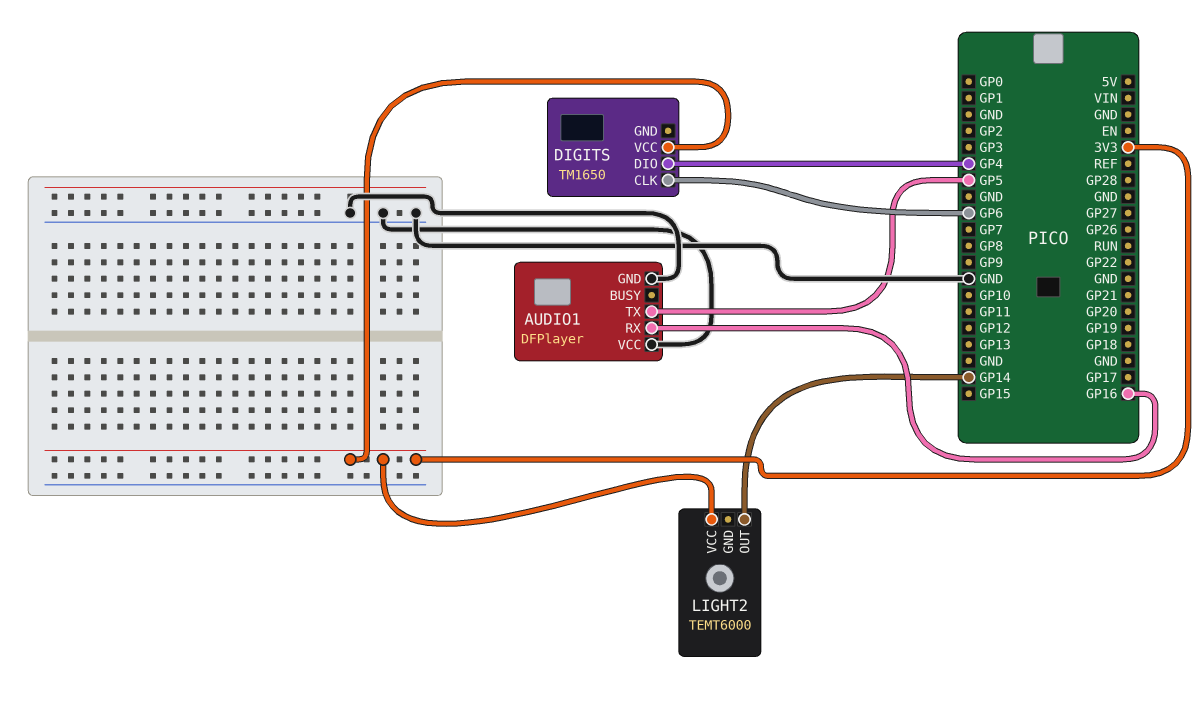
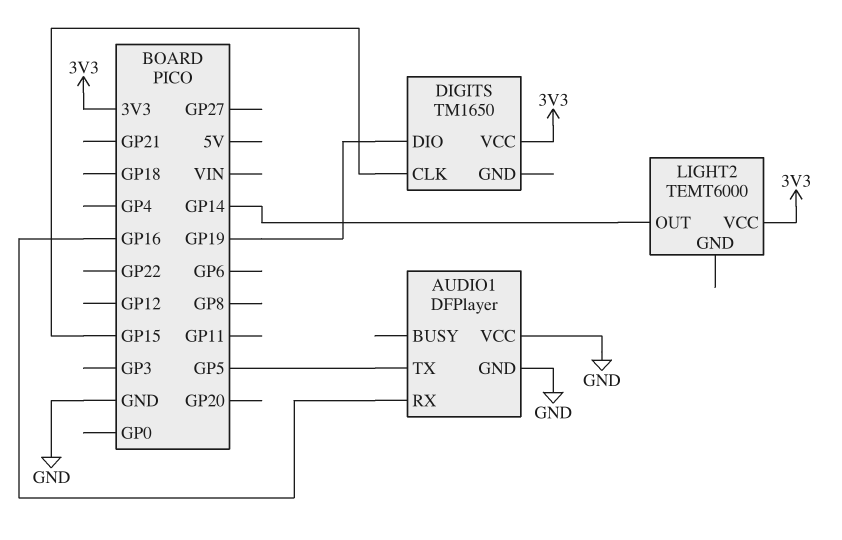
DIGITS pin CLK: GP6 -> GP15
DIGITS pin DIO: GP4 -> GP19

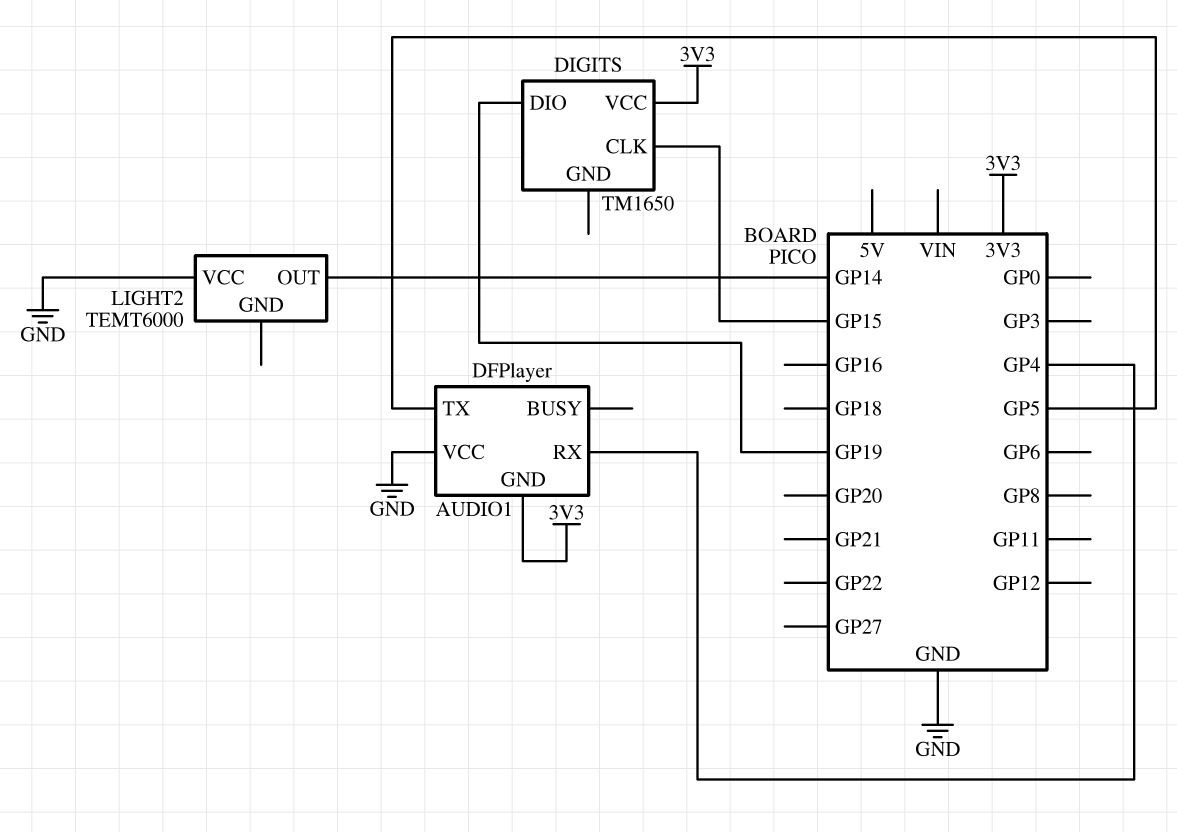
AUDIO1 pin GND: GND -> 3V3
AUDIO1 pin RX: GP16 -> GP4
LIGHT2 pin VCC: 3V3 -> GND

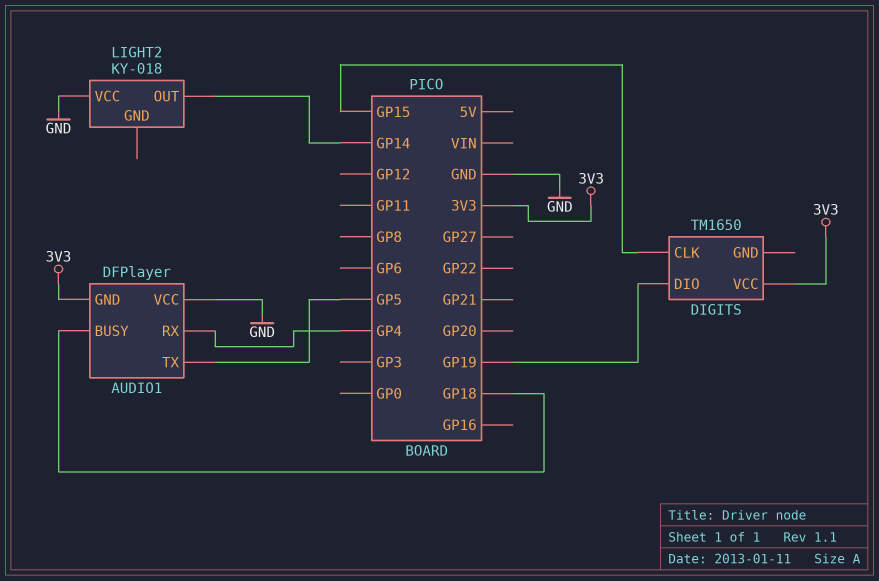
AUDIO1 pin BUSY: none -> GP18
LIGHT2: TEMT6000 -> KY-018

